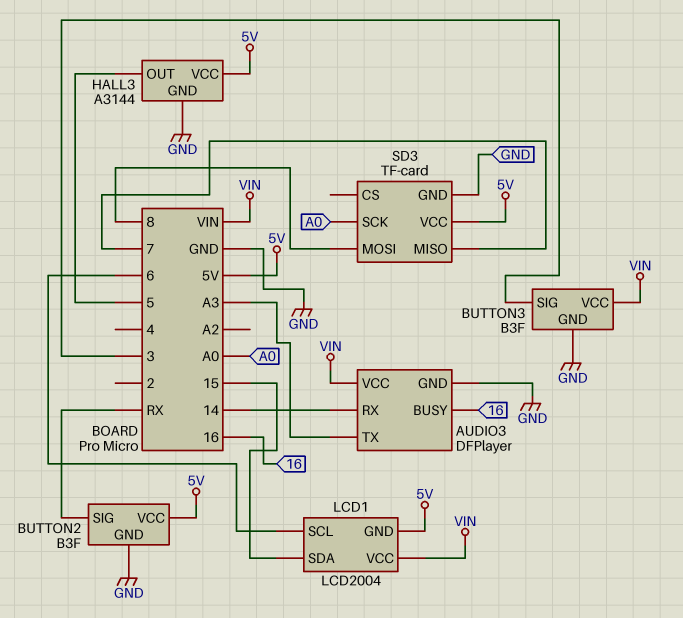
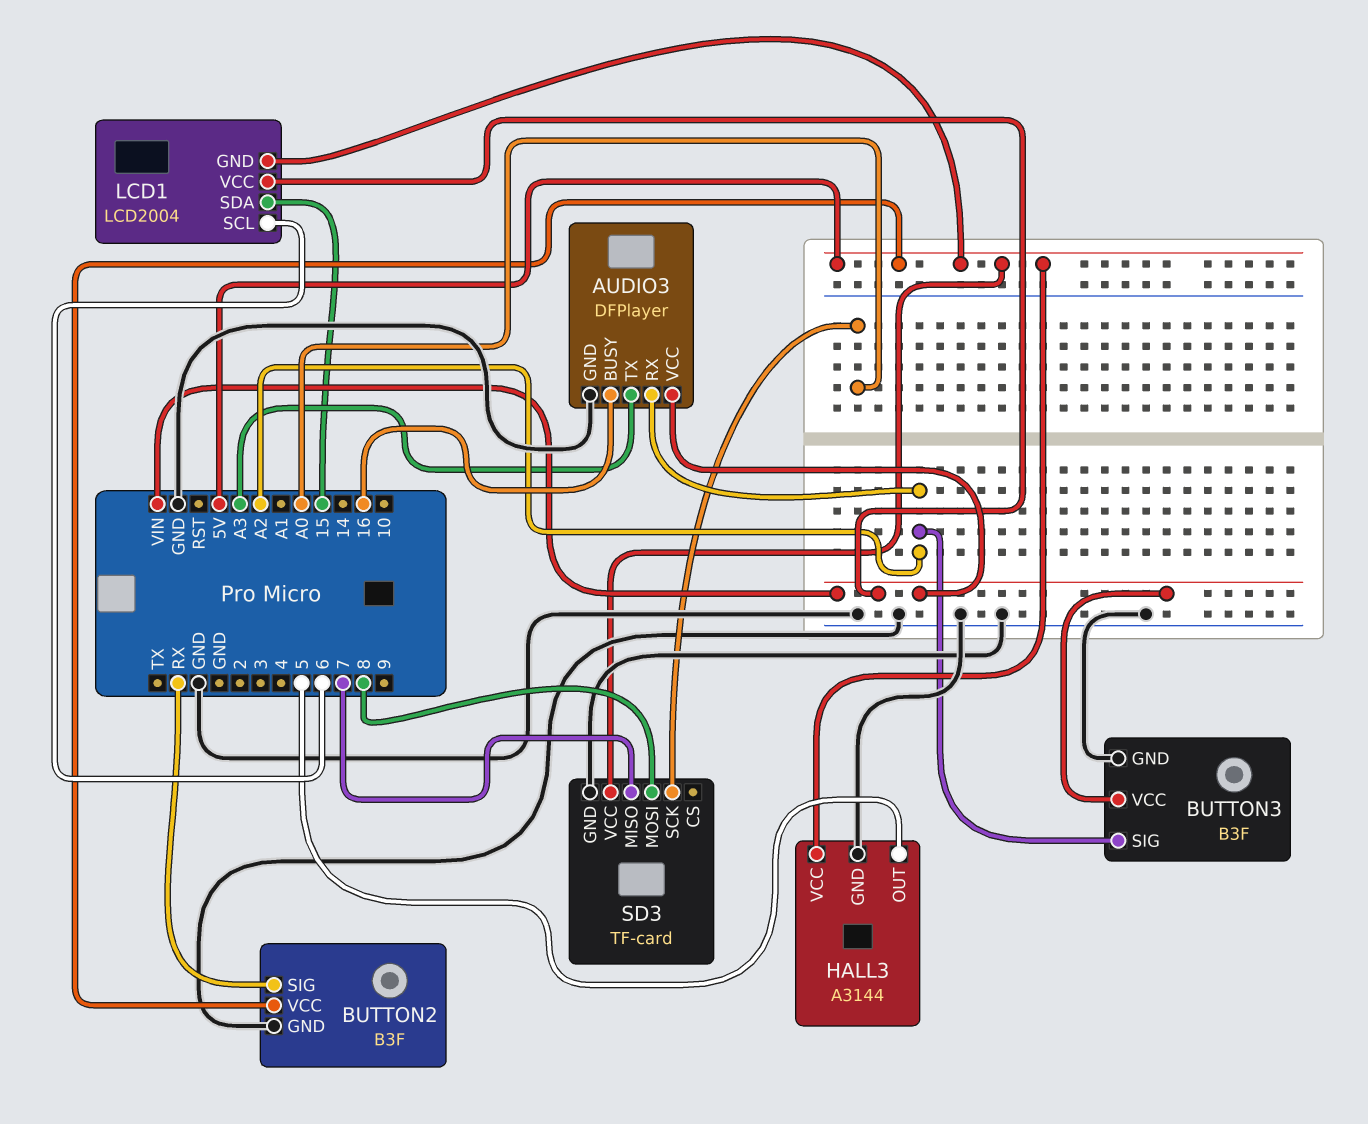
AUDIO3 pin RX: 14 -> A2
BUTTON3 pin SIG: 3 -> A2

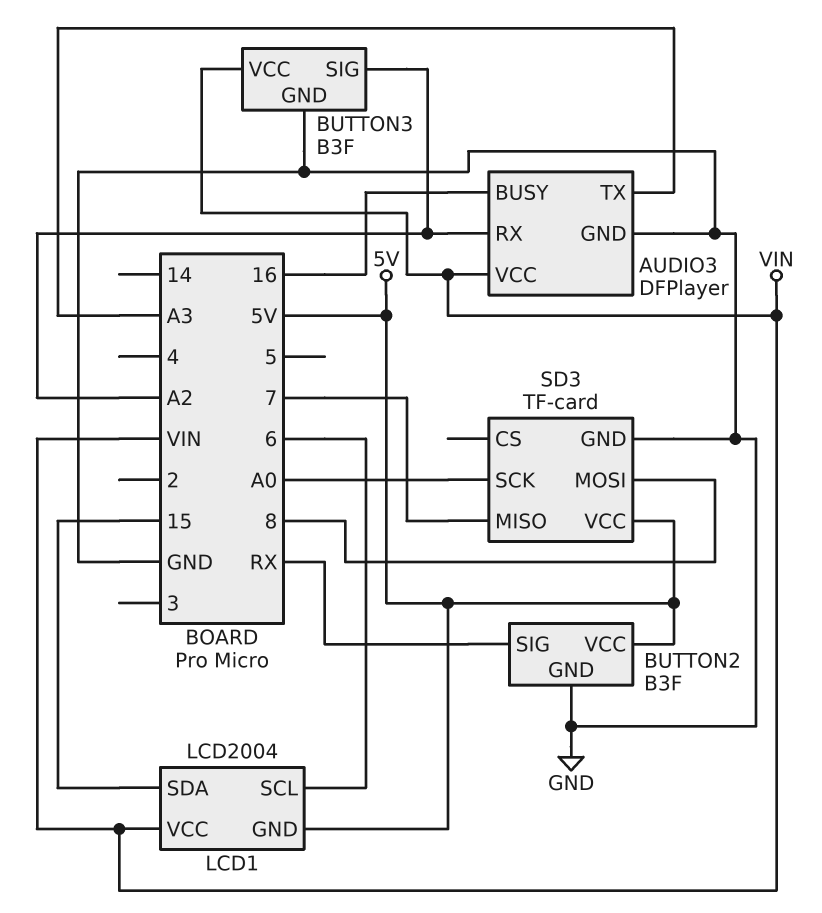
HALL3: A3144 -> none
HALL3 pin GND: GND -> none
HALL3 pin OUT: 5 -> none
HALL3 pin VCC: 5V -> none

